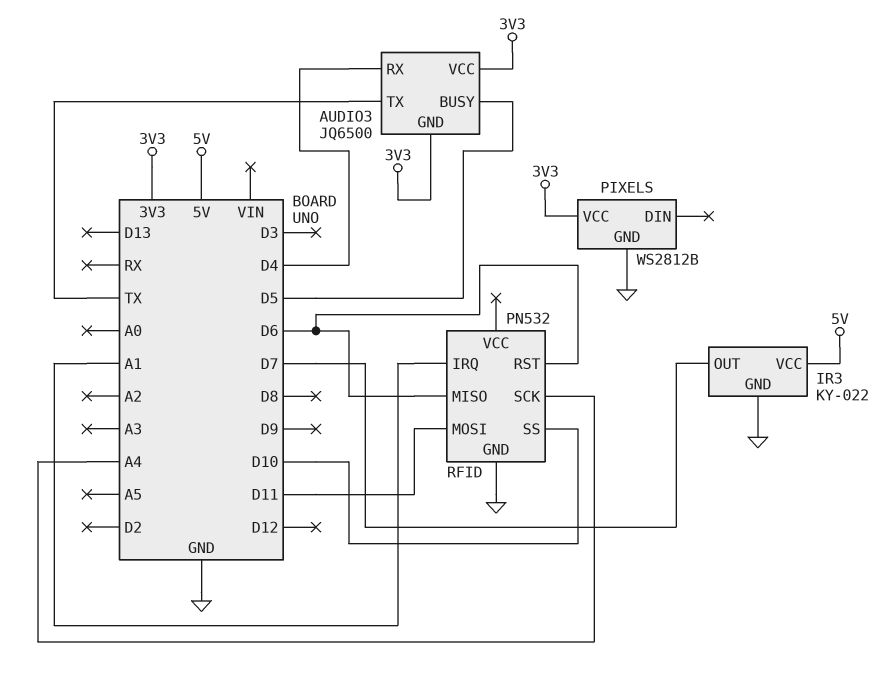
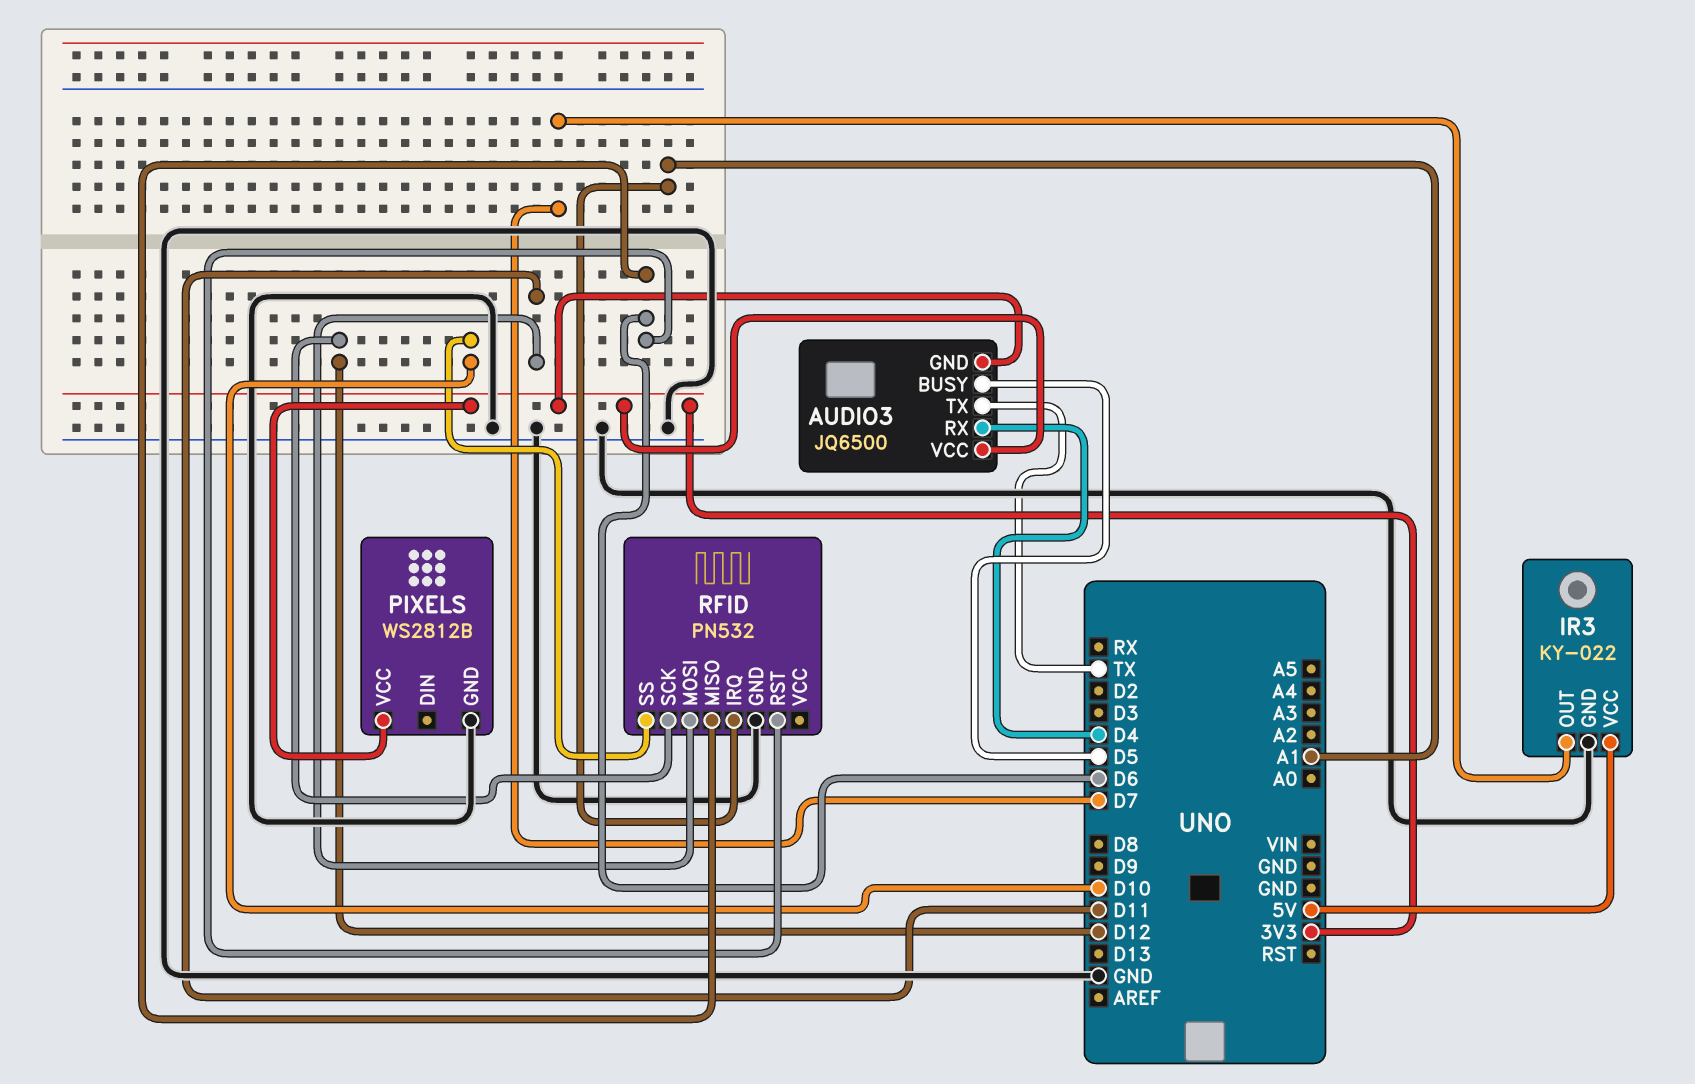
RFID pin SCK: A4 -> D12

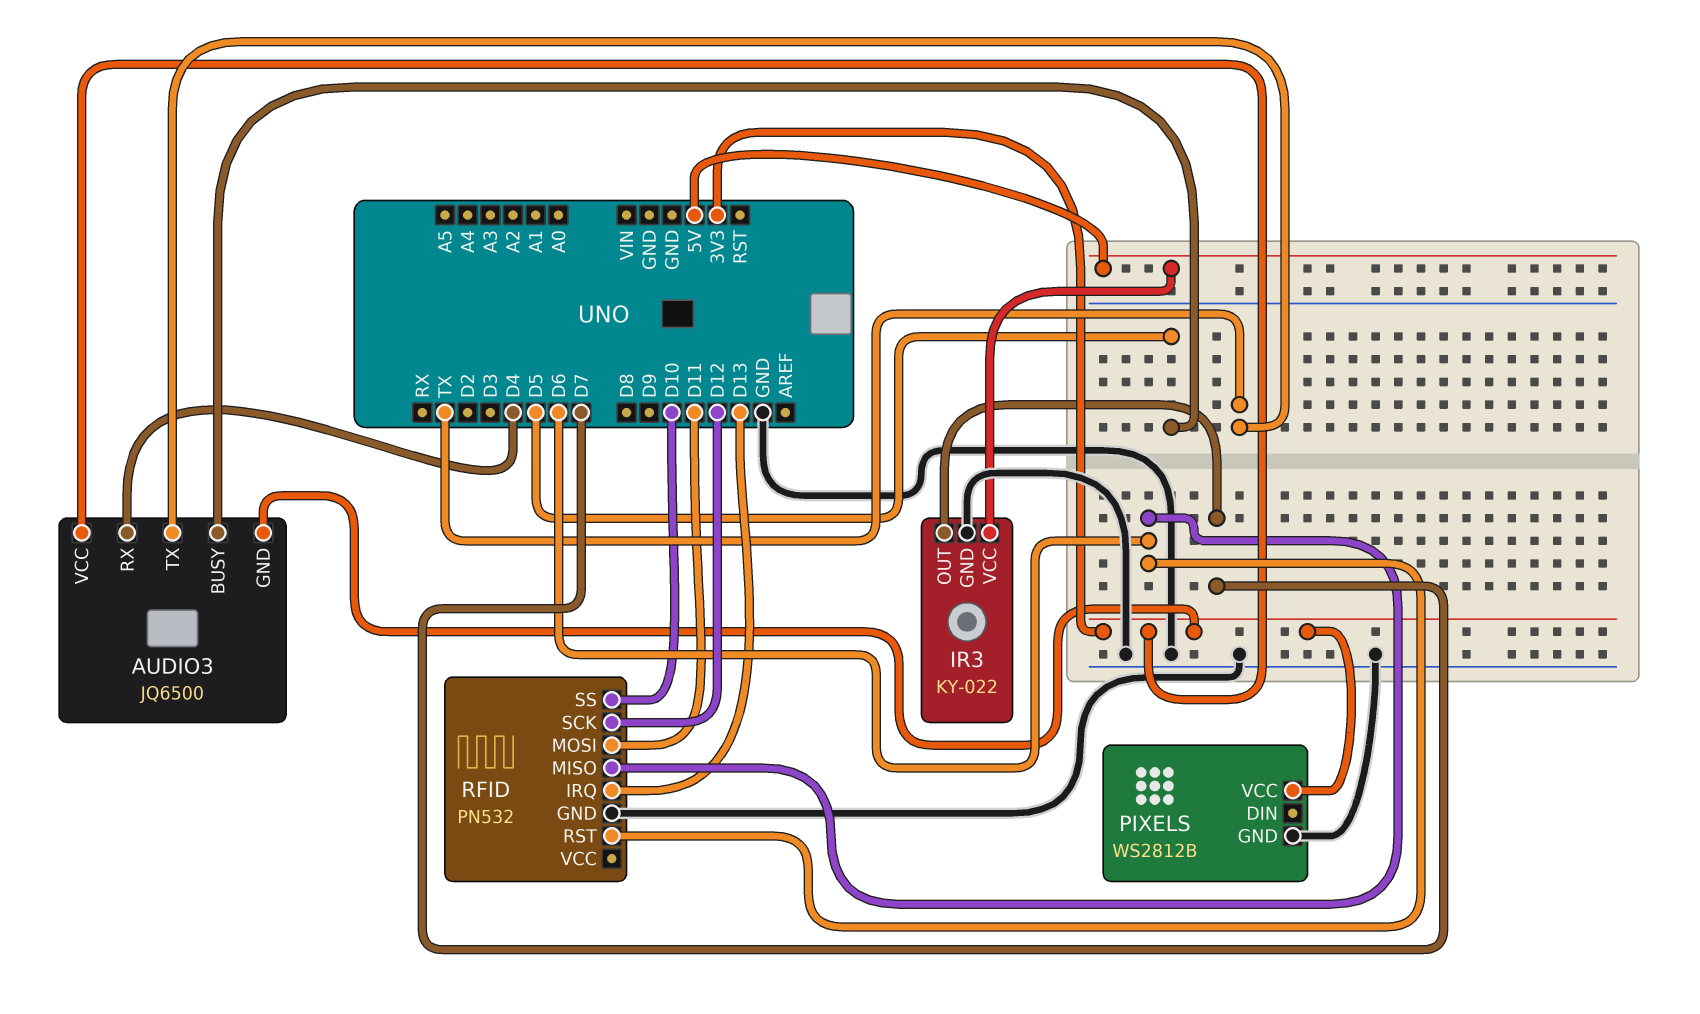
RFID pin IRQ: A1 -> D13

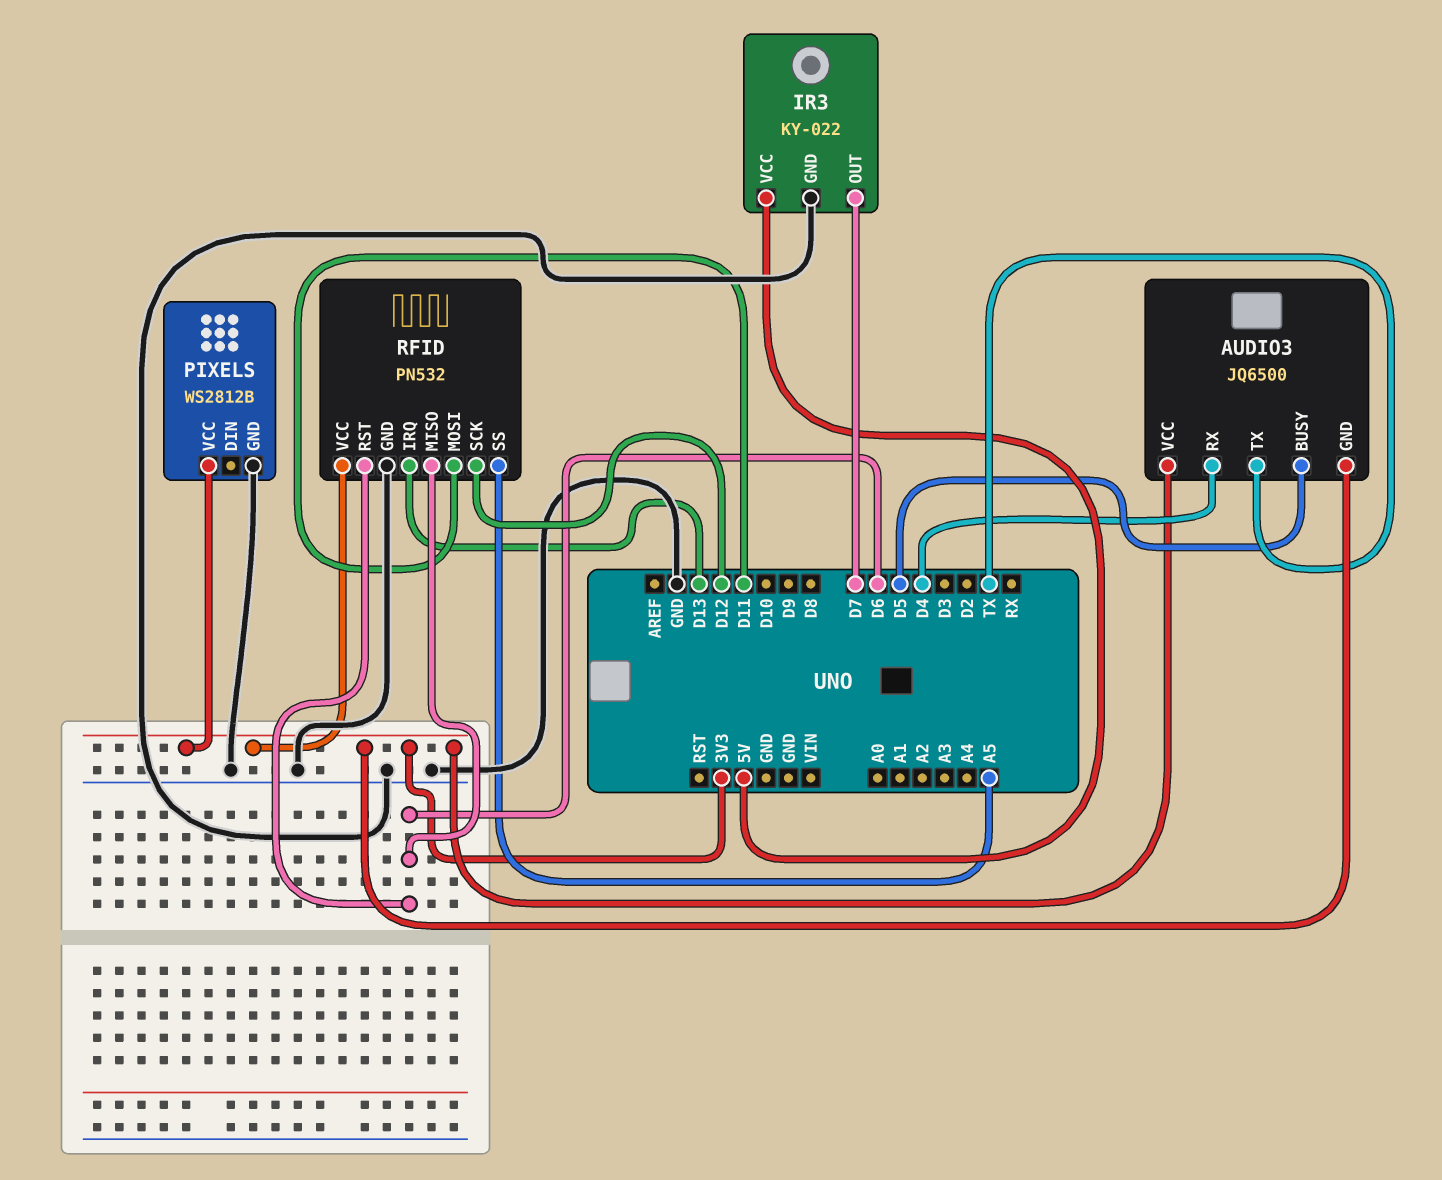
RFID pin SS: D10 -> A5
RFID pin VCC: none -> 3V3

